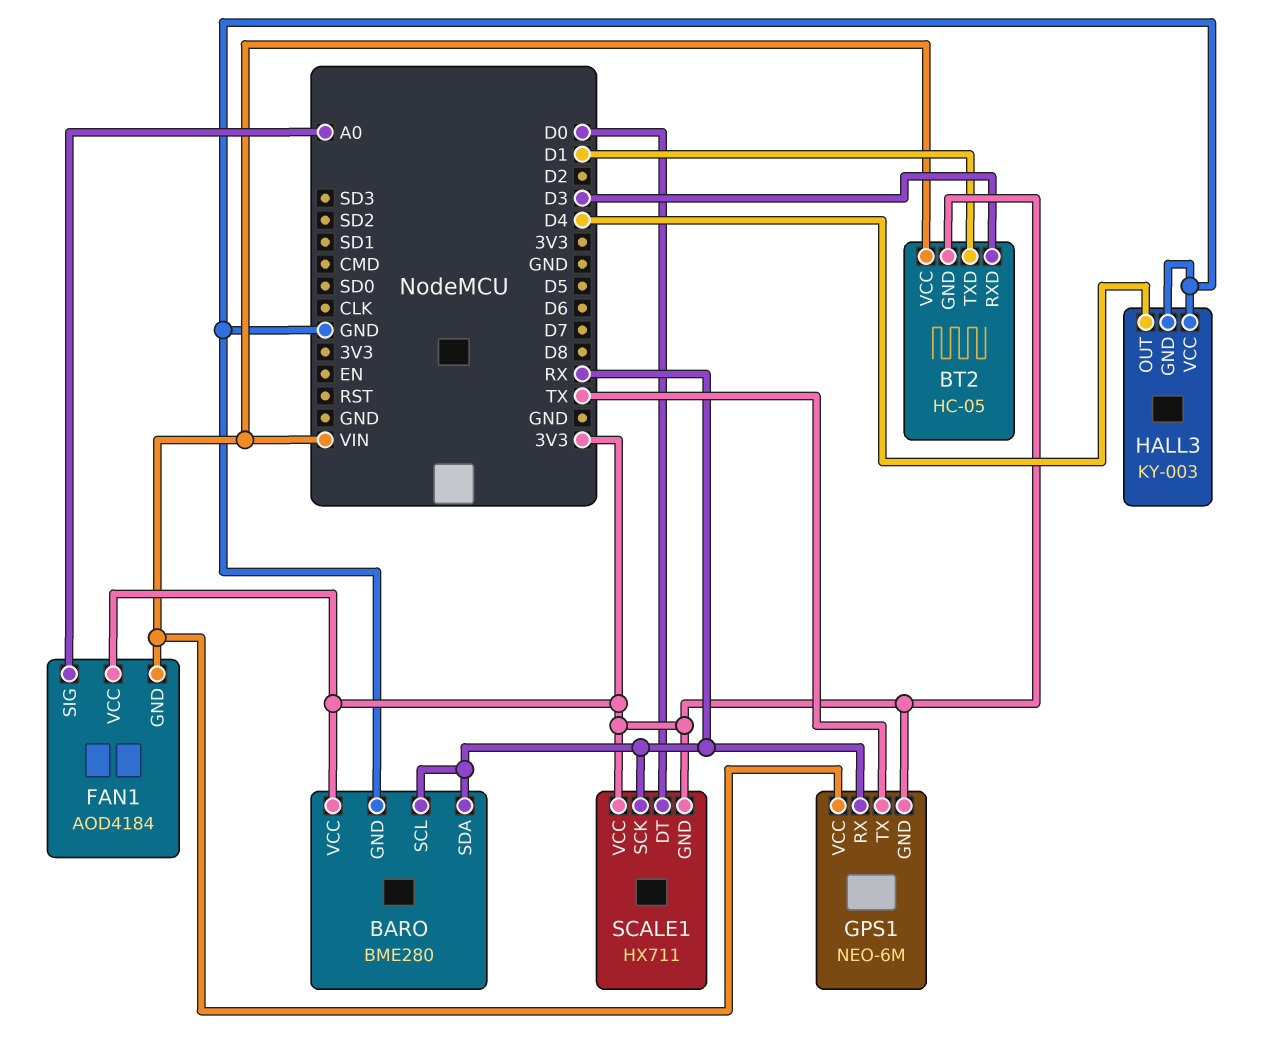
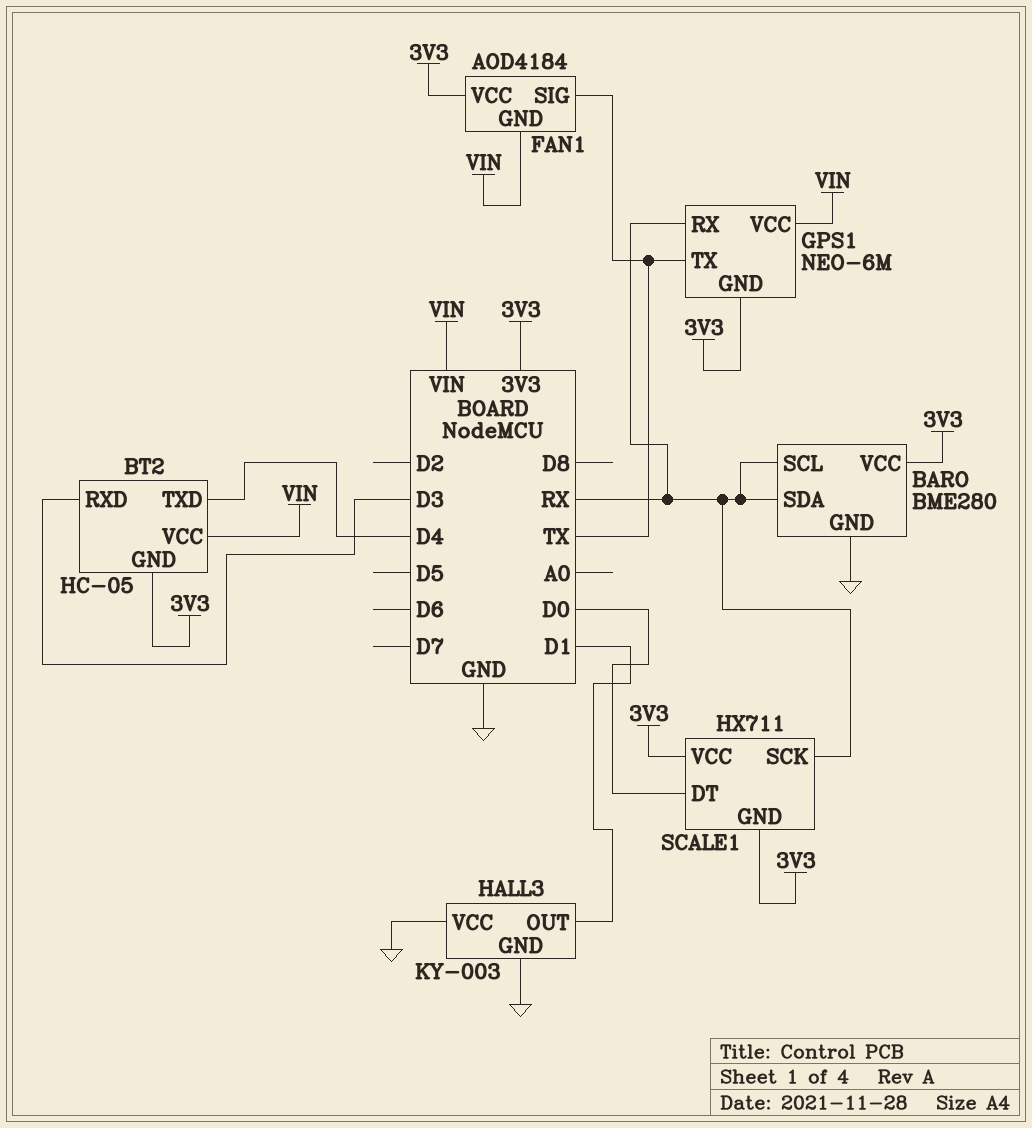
BT2 pin TXD: D1 -> D4
FAN1 pin SIG: A0 -> TX
HALL3 pin OUT: D4 -> D1

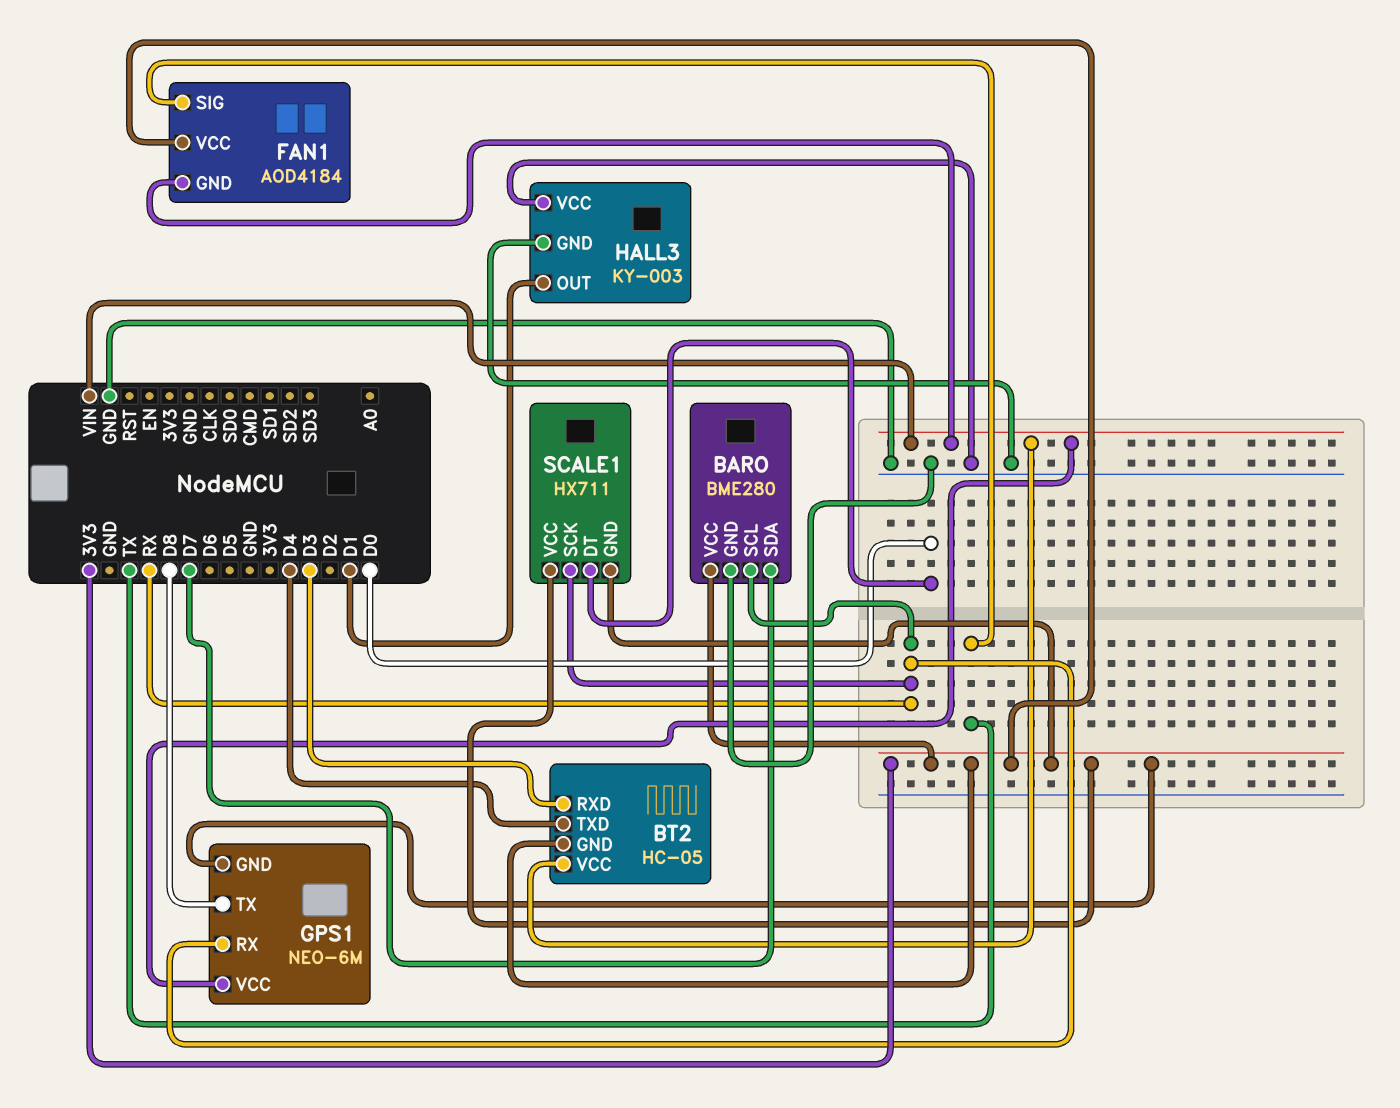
BARO pin SDA: RX -> D7
GPS1 pin TX: TX -> D8

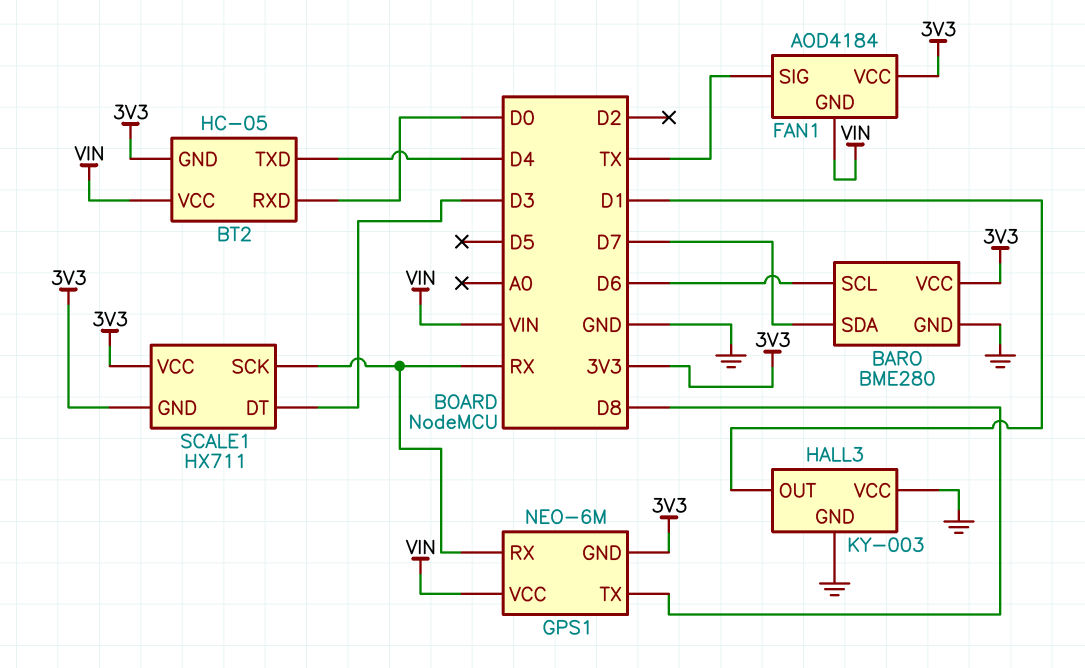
BARO pin SCL: RX -> D6
BT2 pin RXD: D3 -> D0
SCALE1 pin DT: D0 -> D3

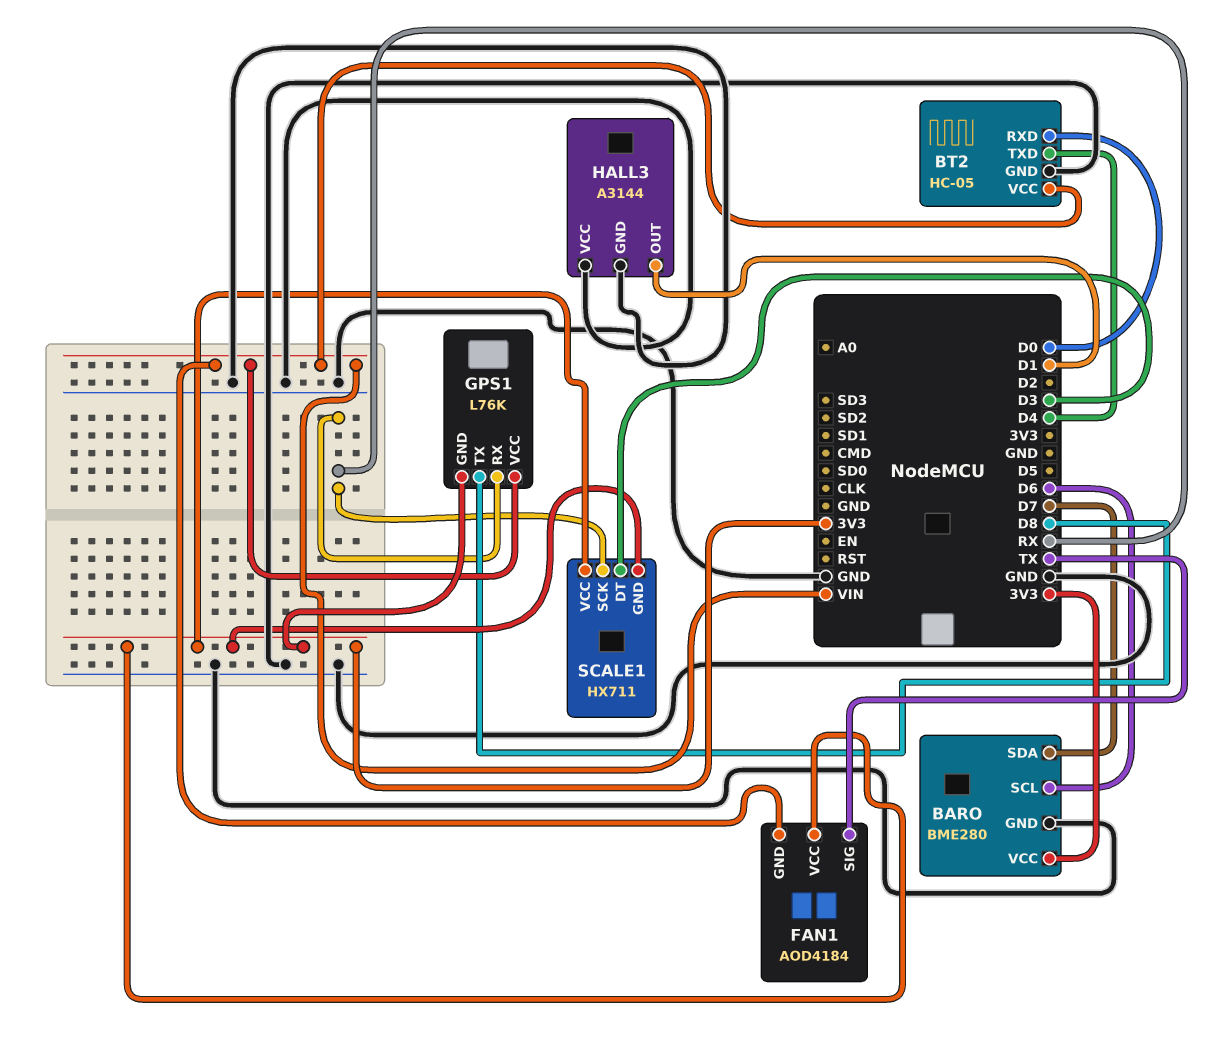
BT2 pin GND: 3V3 -> GND
GPS1: NEO-6M -> L76K
HALL3: KY-003 -> A3144

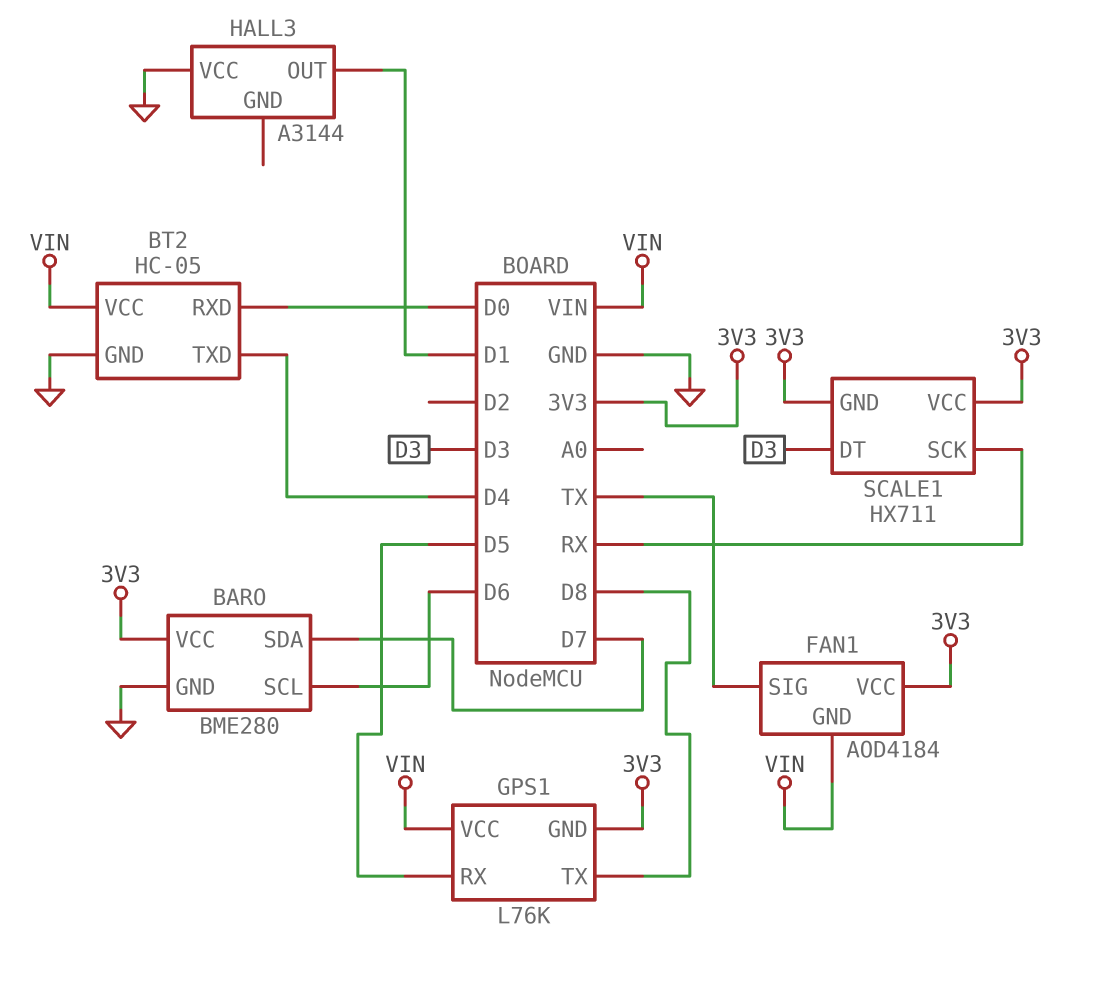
GPS1 pin RX: RX -> D5
HALL3 pin GND: GND -> none

